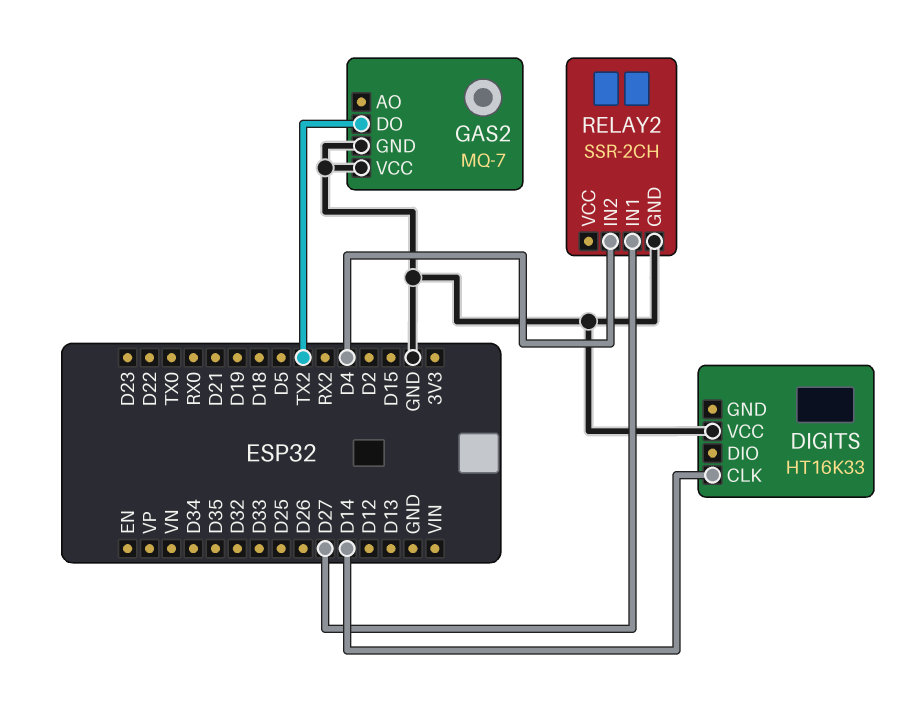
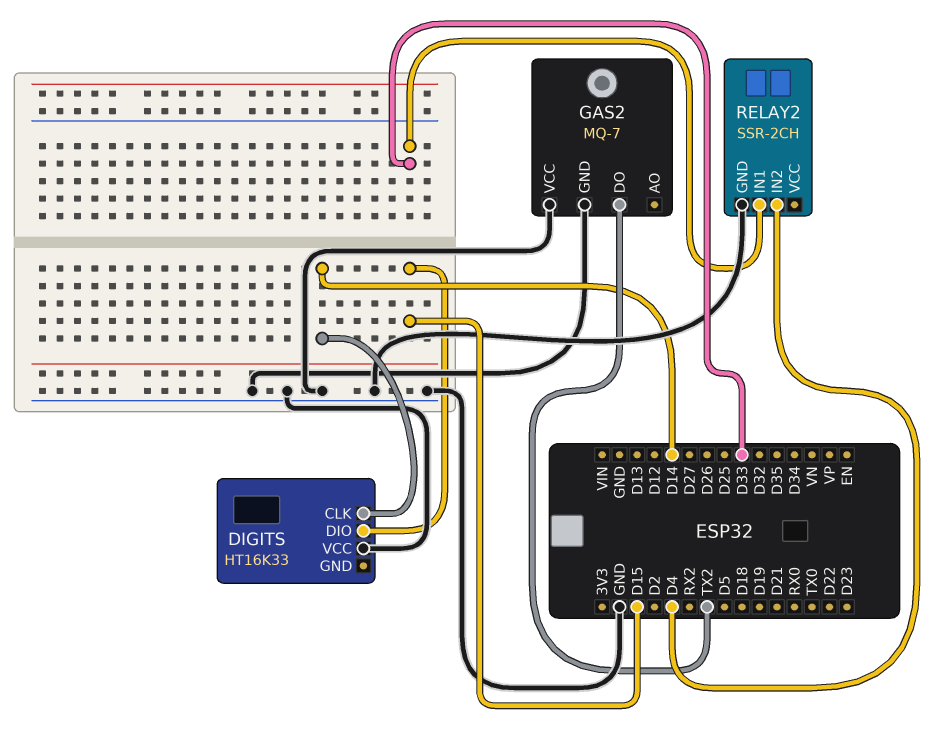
DIGITS pin DIO: none -> D15
RELAY2 pin IN1: D27 -> D33

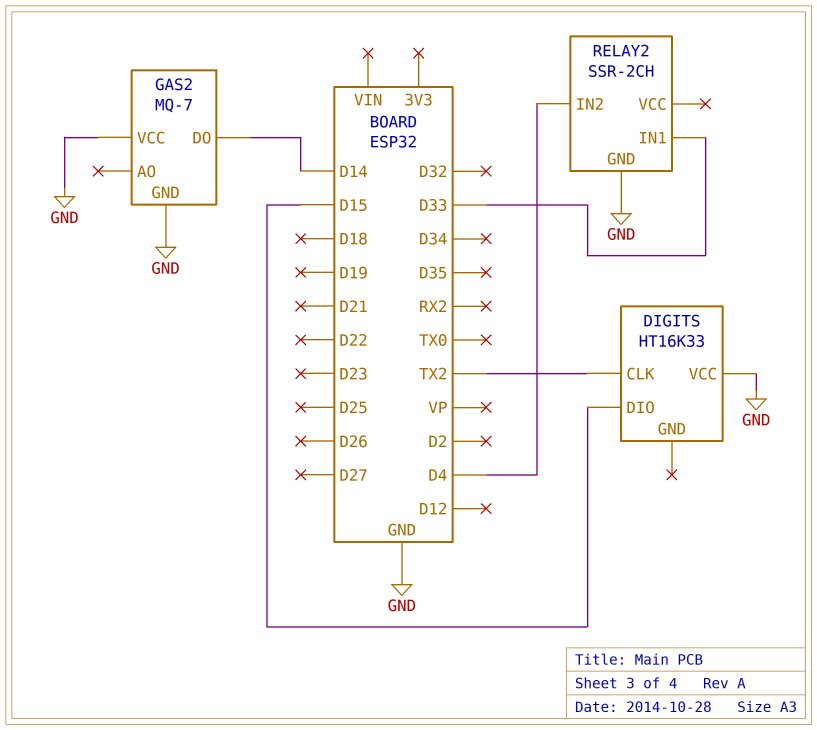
DIGITS pin CLK: D14 -> TX2
GAS2 pin DO: TX2 -> D14

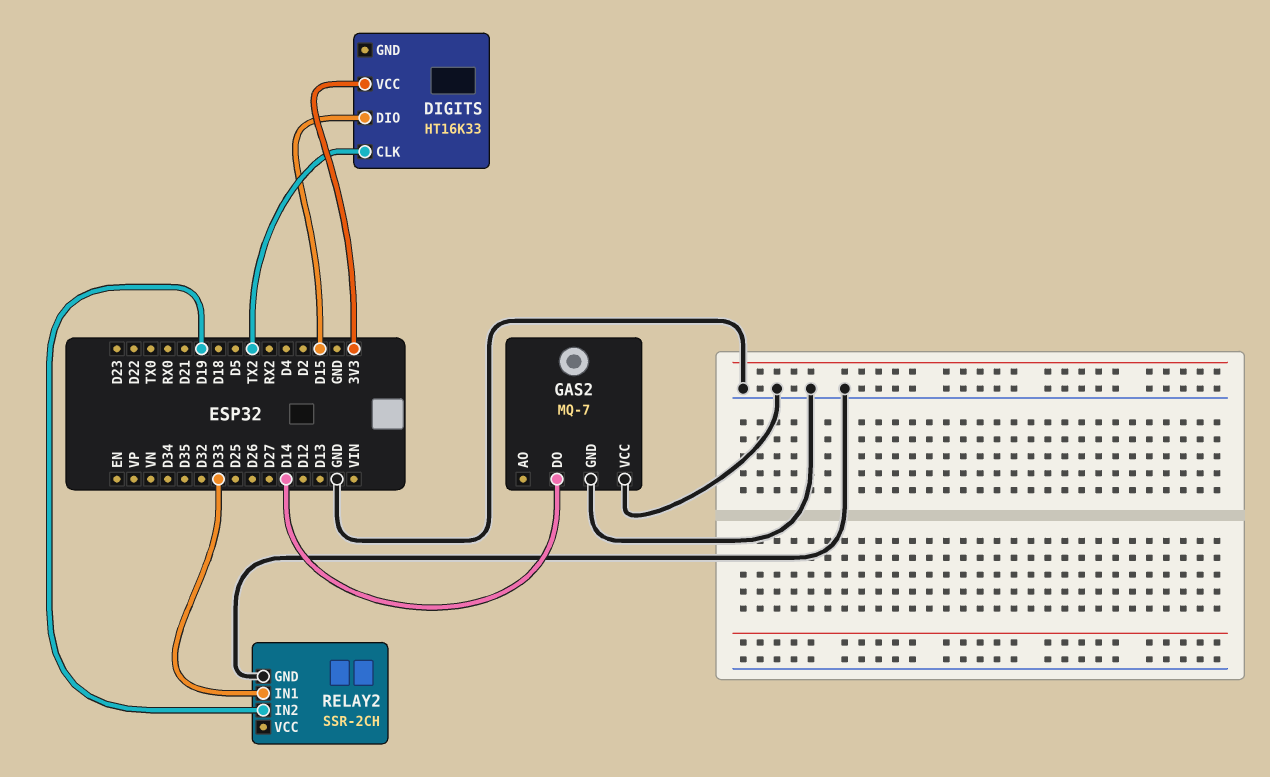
DIGITS pin VCC: GND -> 3V3
RELAY2 pin IN2: D4 -> D19

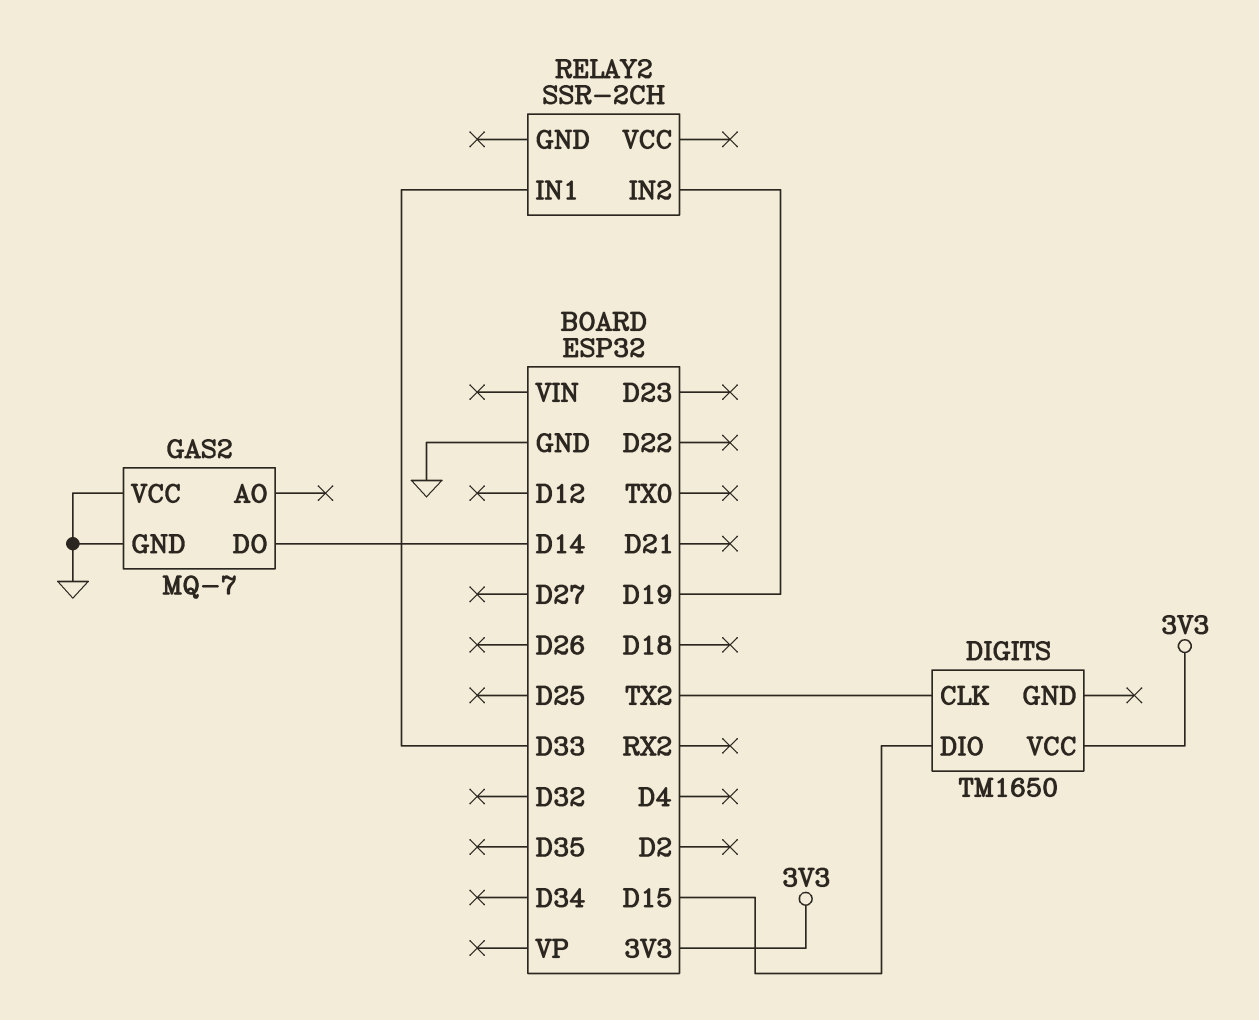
DIGITS: HT16K33 -> TM1650
RELAY2 pin GND: GND -> none

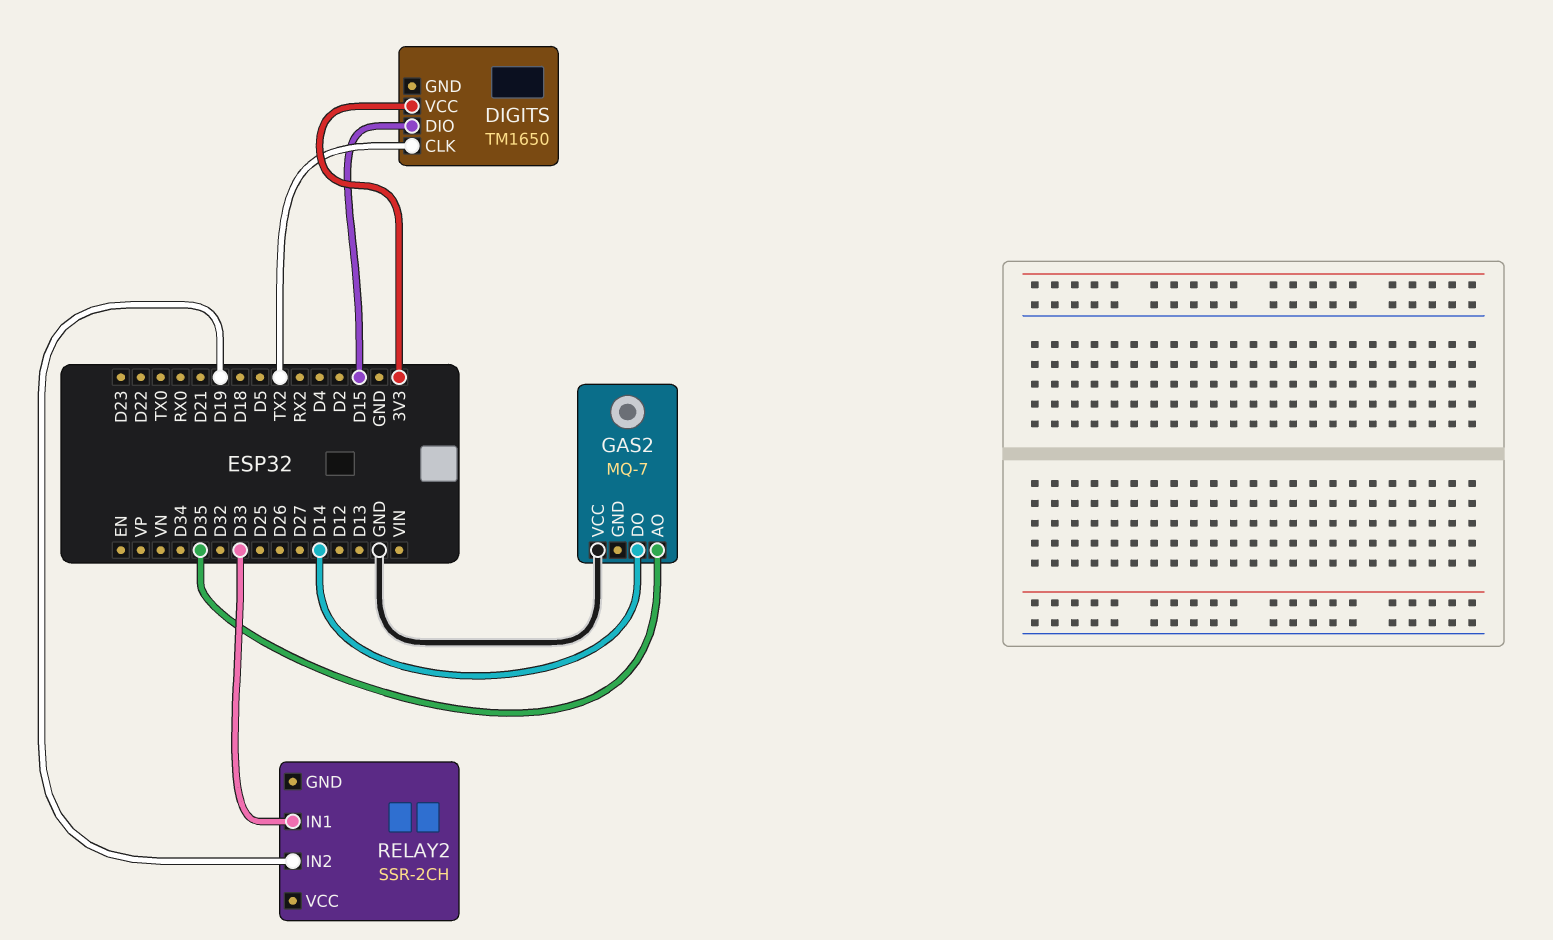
GAS2 pin AO: none -> D35
GAS2 pin GND: GND -> none

